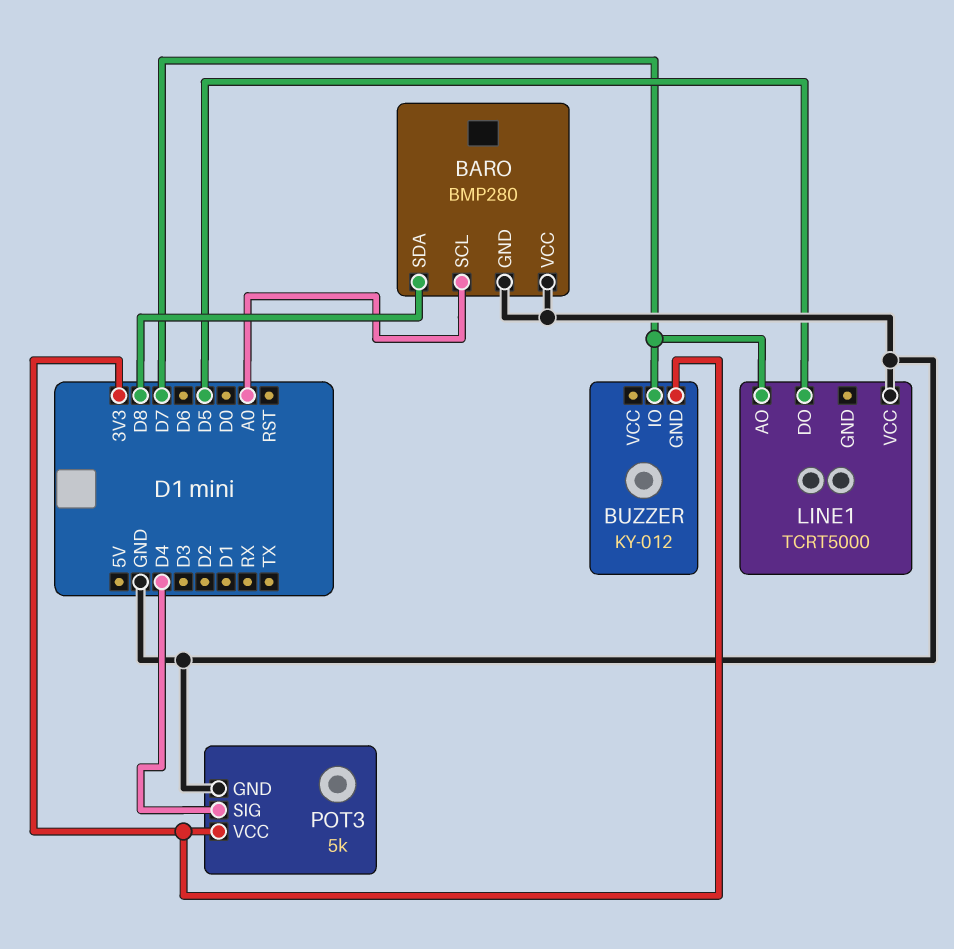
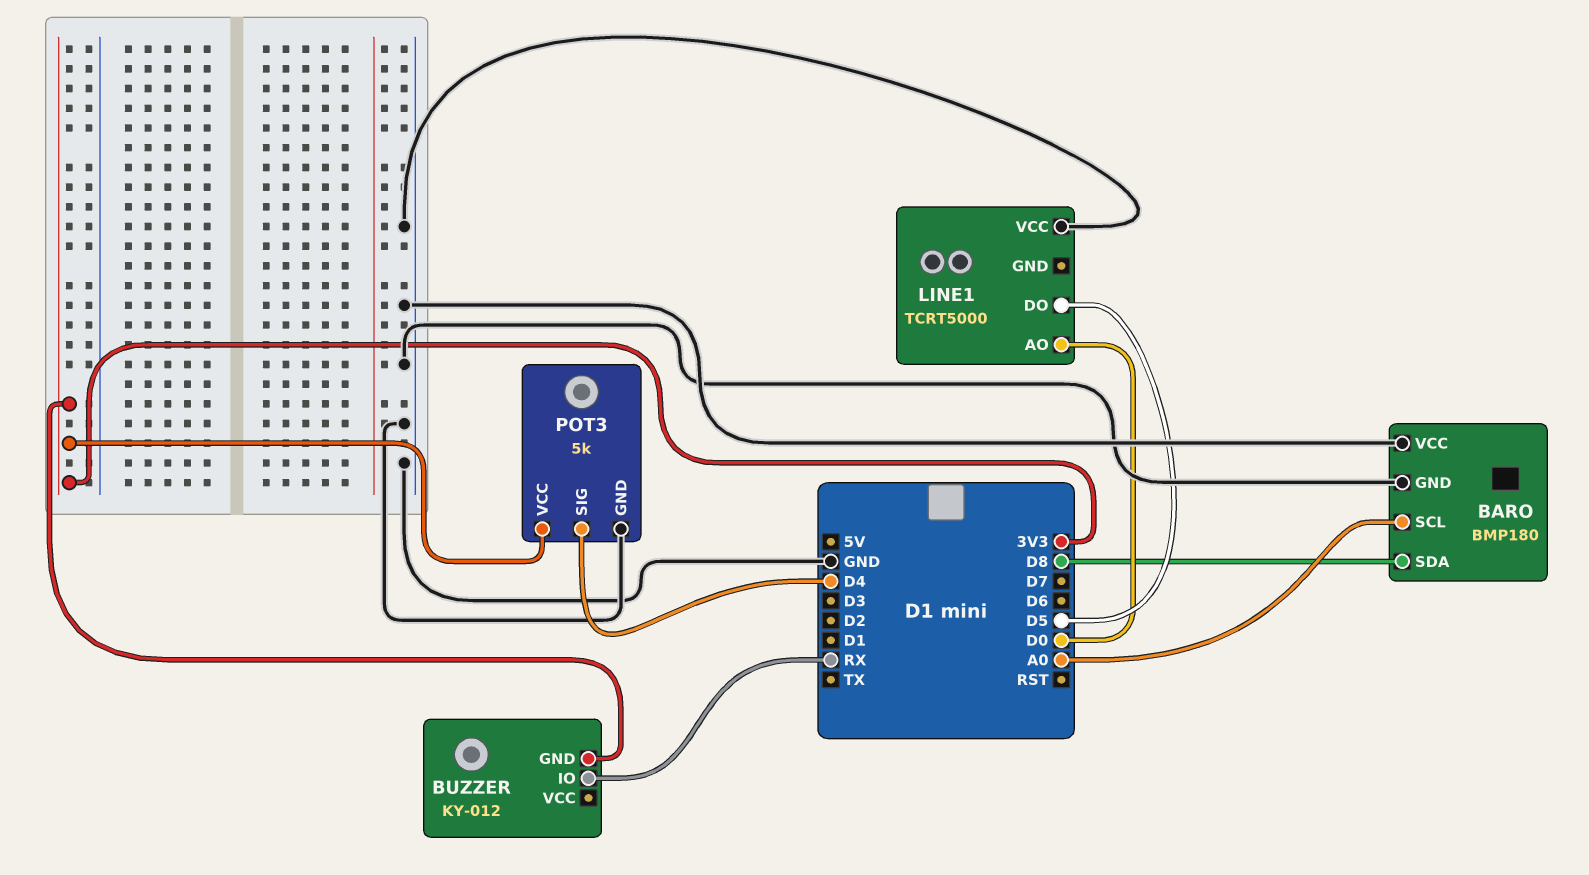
BARO: BMP280 -> BMP180
BUZZER pin IO: D7 -> RX
LINE1 pin AO: D7 -> D0

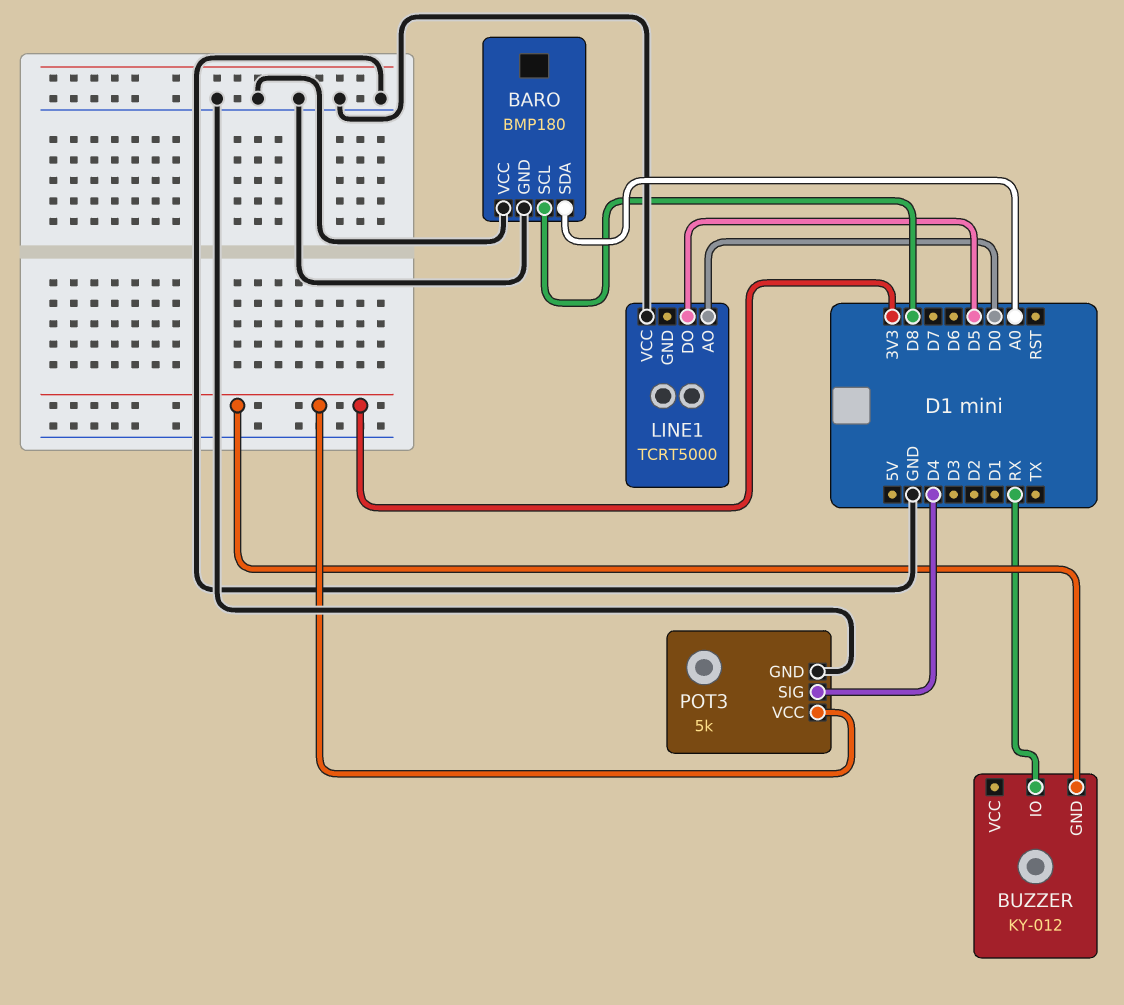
BARO pin SCL: A0 -> D8
BARO pin SDA: D8 -> A0

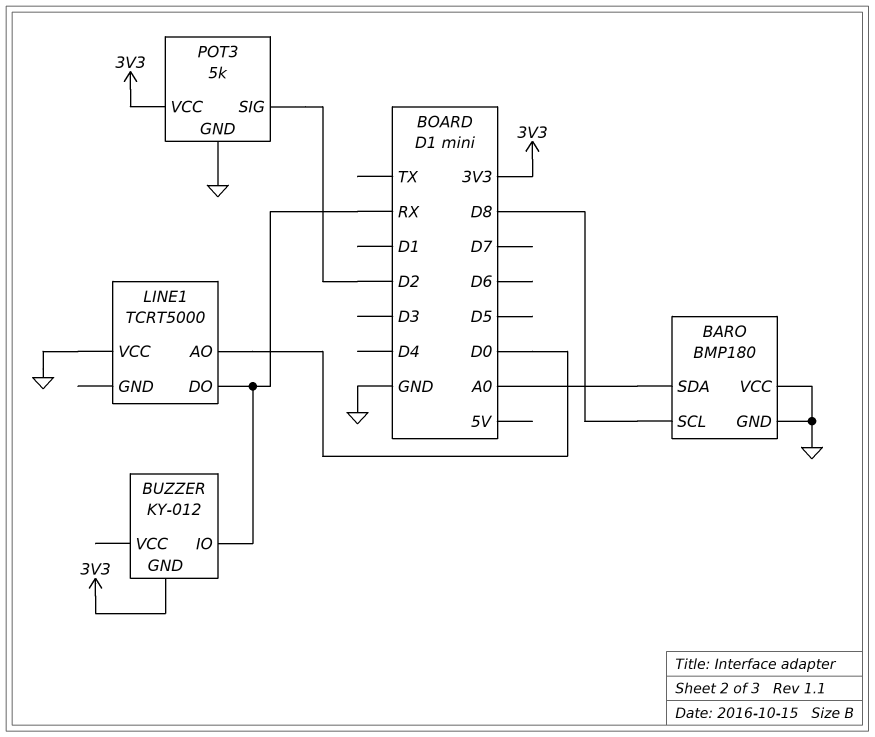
LINE1 pin DO: D5 -> RX
POT3 pin SIG: D4 -> D2

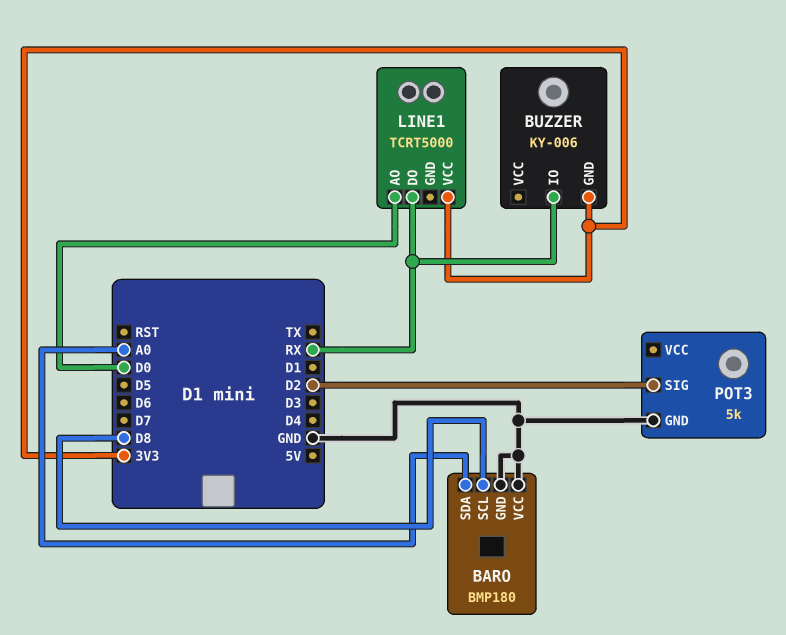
BUZZER: KY-012 -> KY-006
LINE1 pin VCC: GND -> 3V3
POT3 pin VCC: 3V3 -> none

